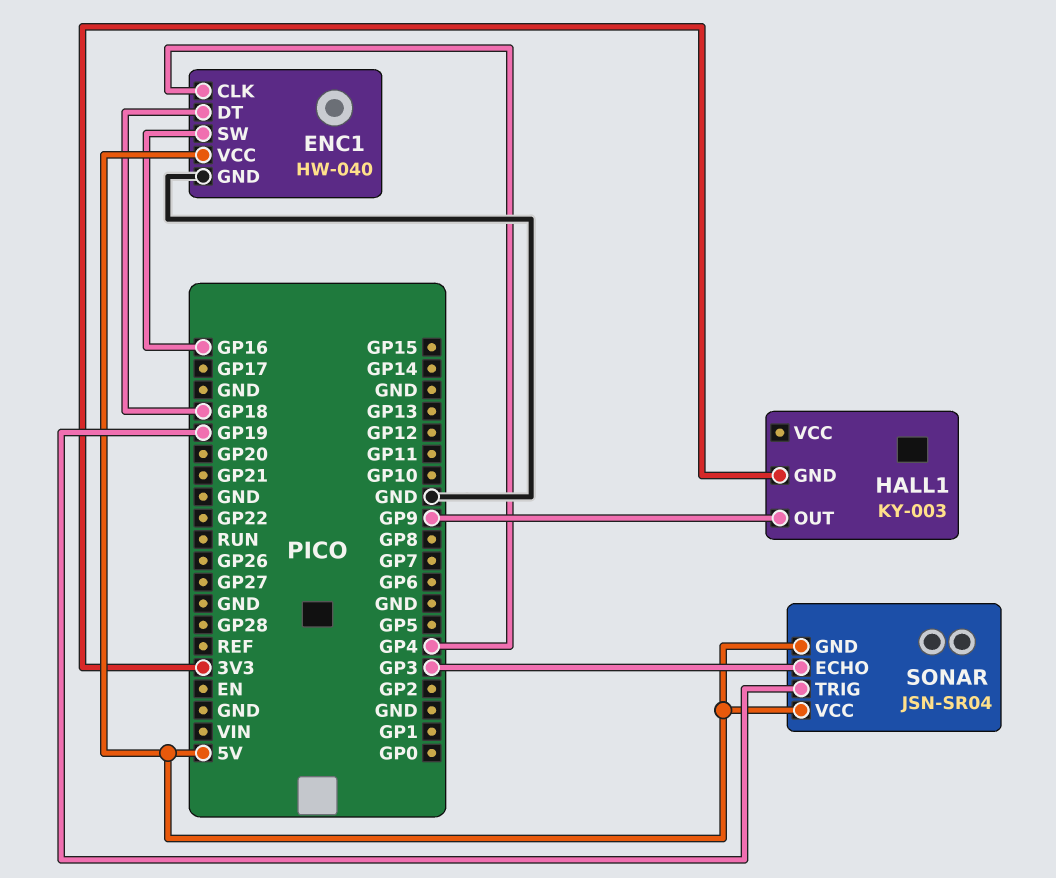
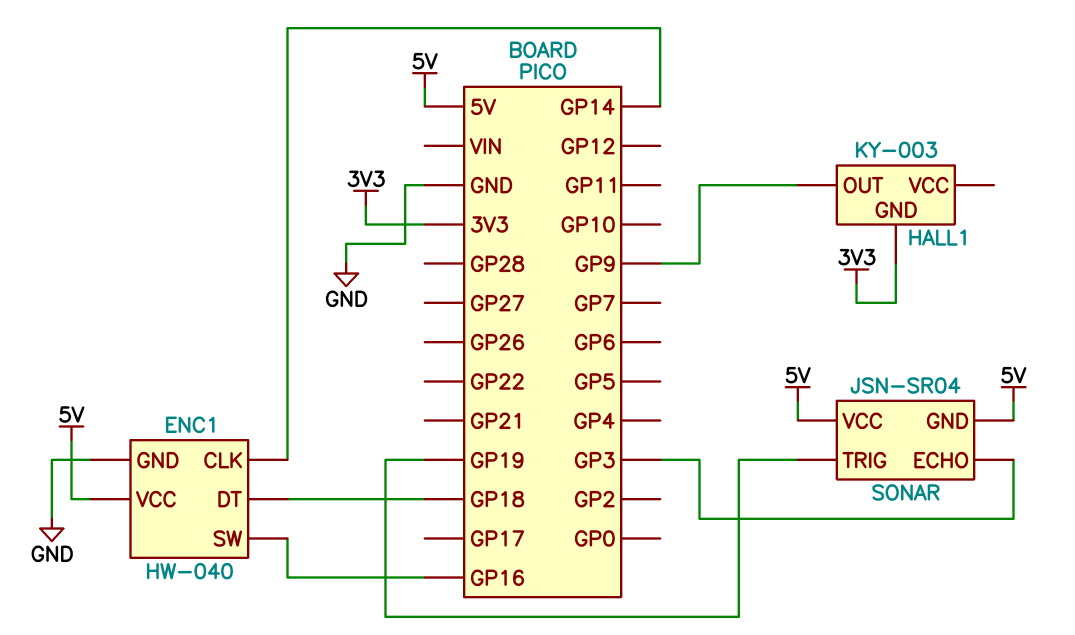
ENC1 pin CLK: GP4 -> GP14

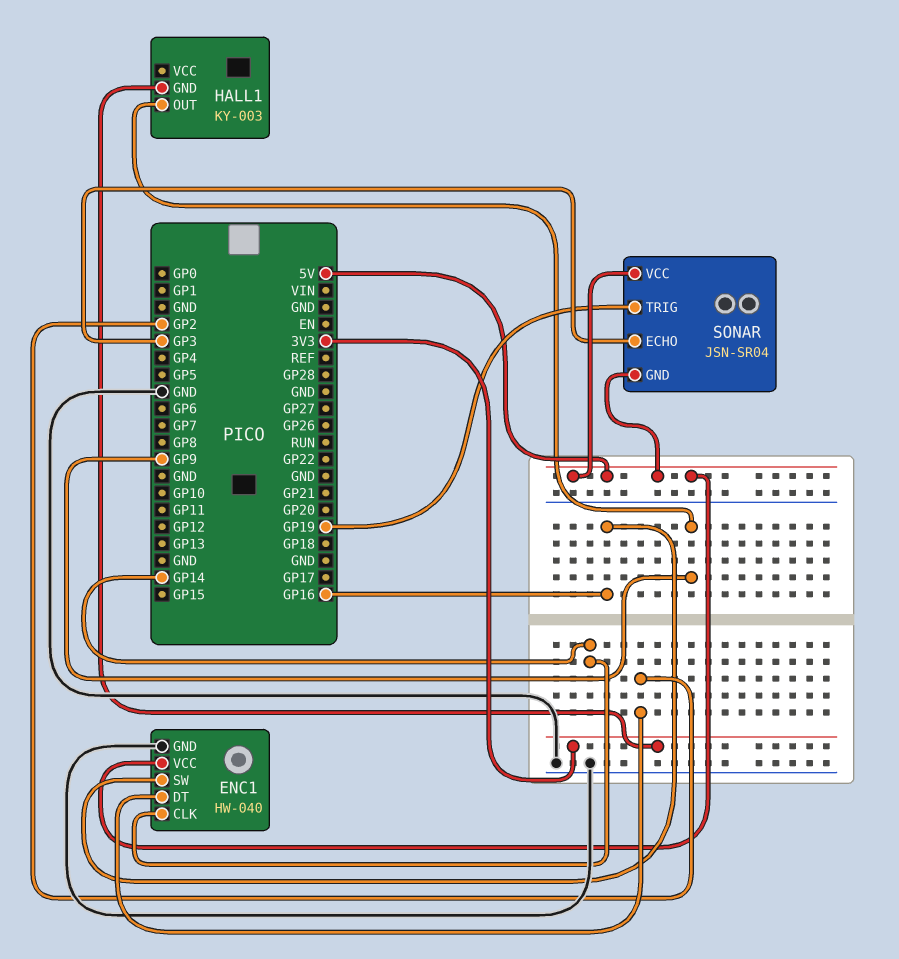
ENC1 pin DT: GP18 -> GP2

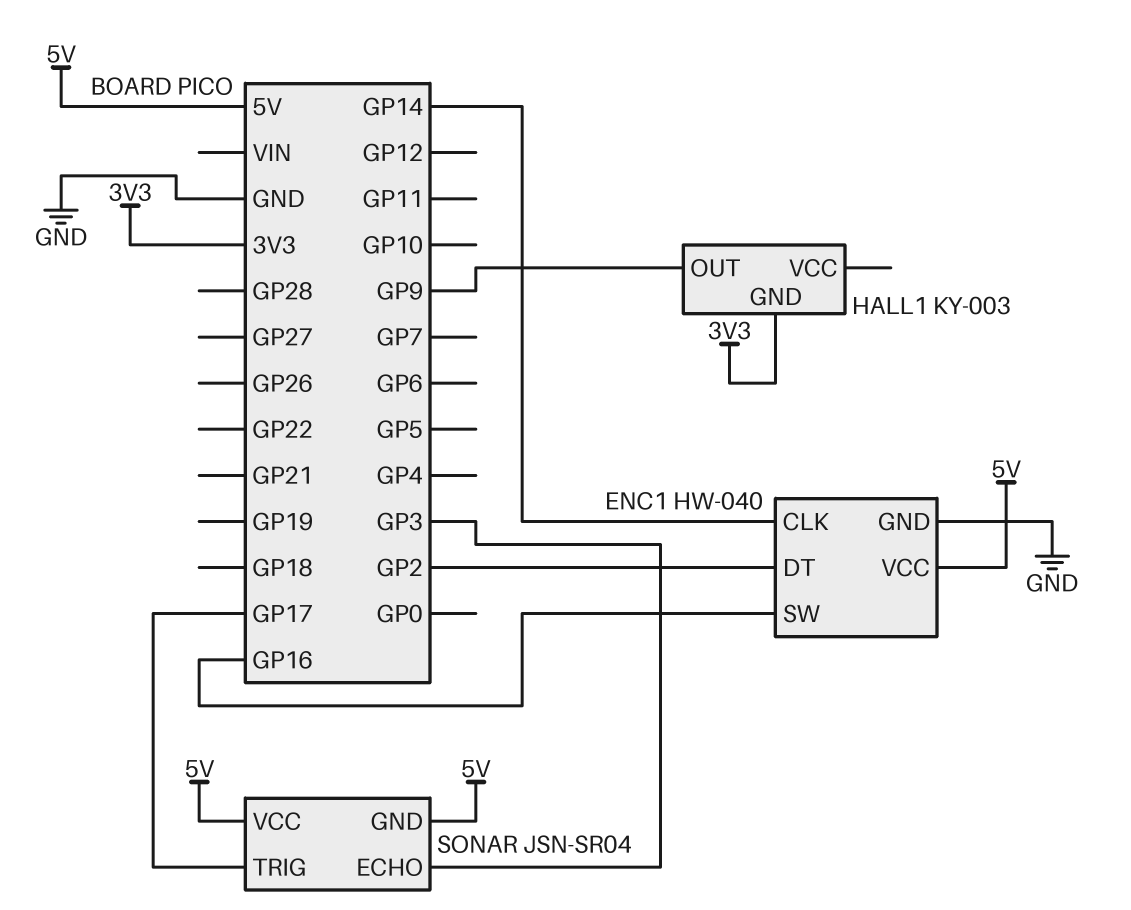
SONAR pin TRIG: GP19 -> GP17

